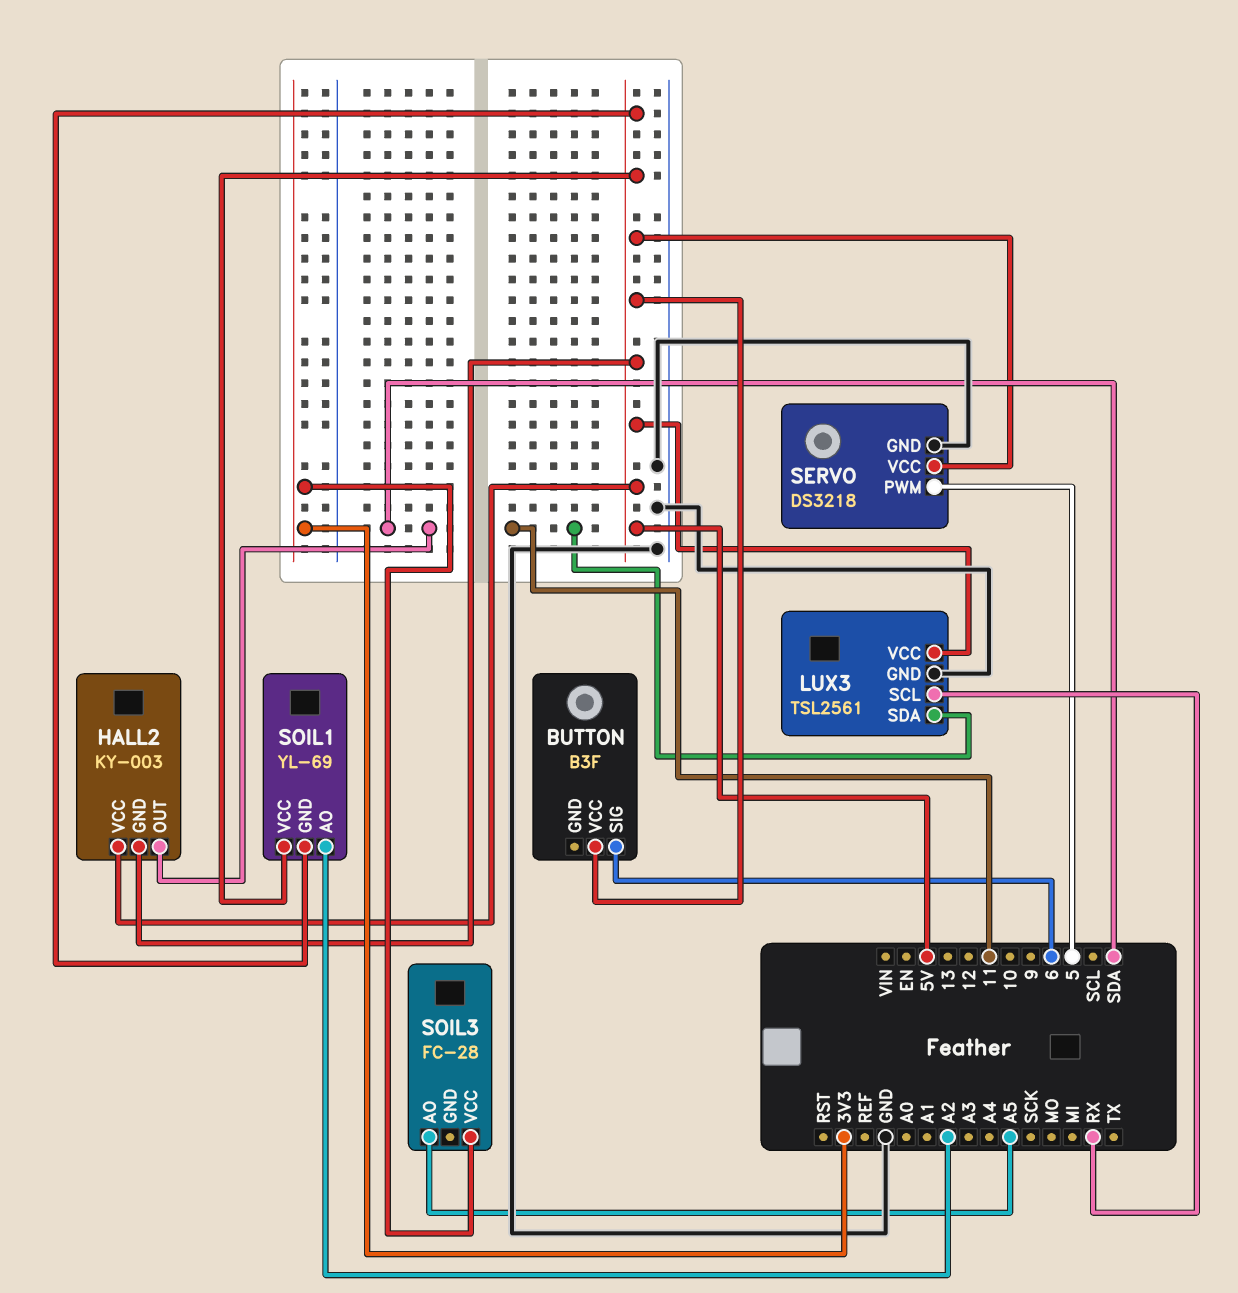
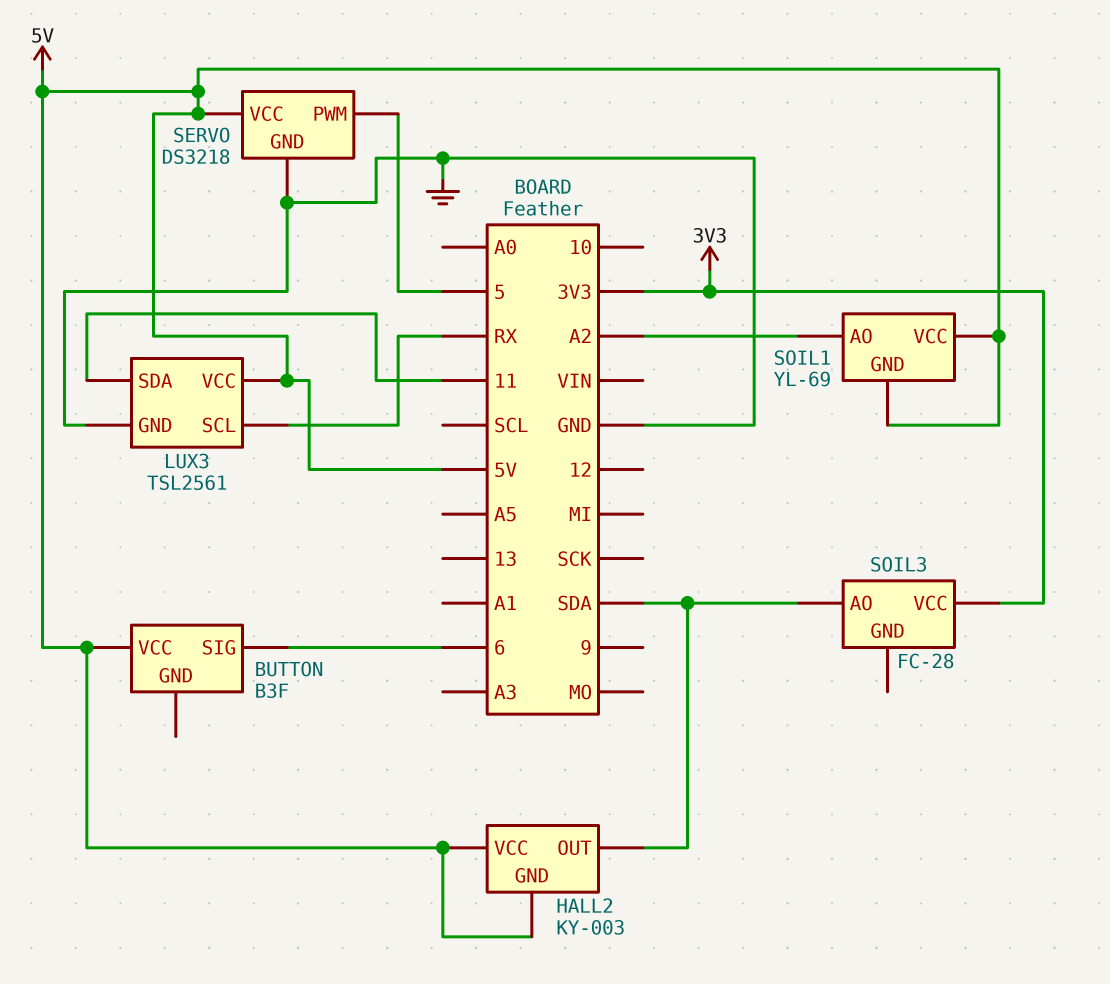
SOIL3 pin AO: A5 -> SDA

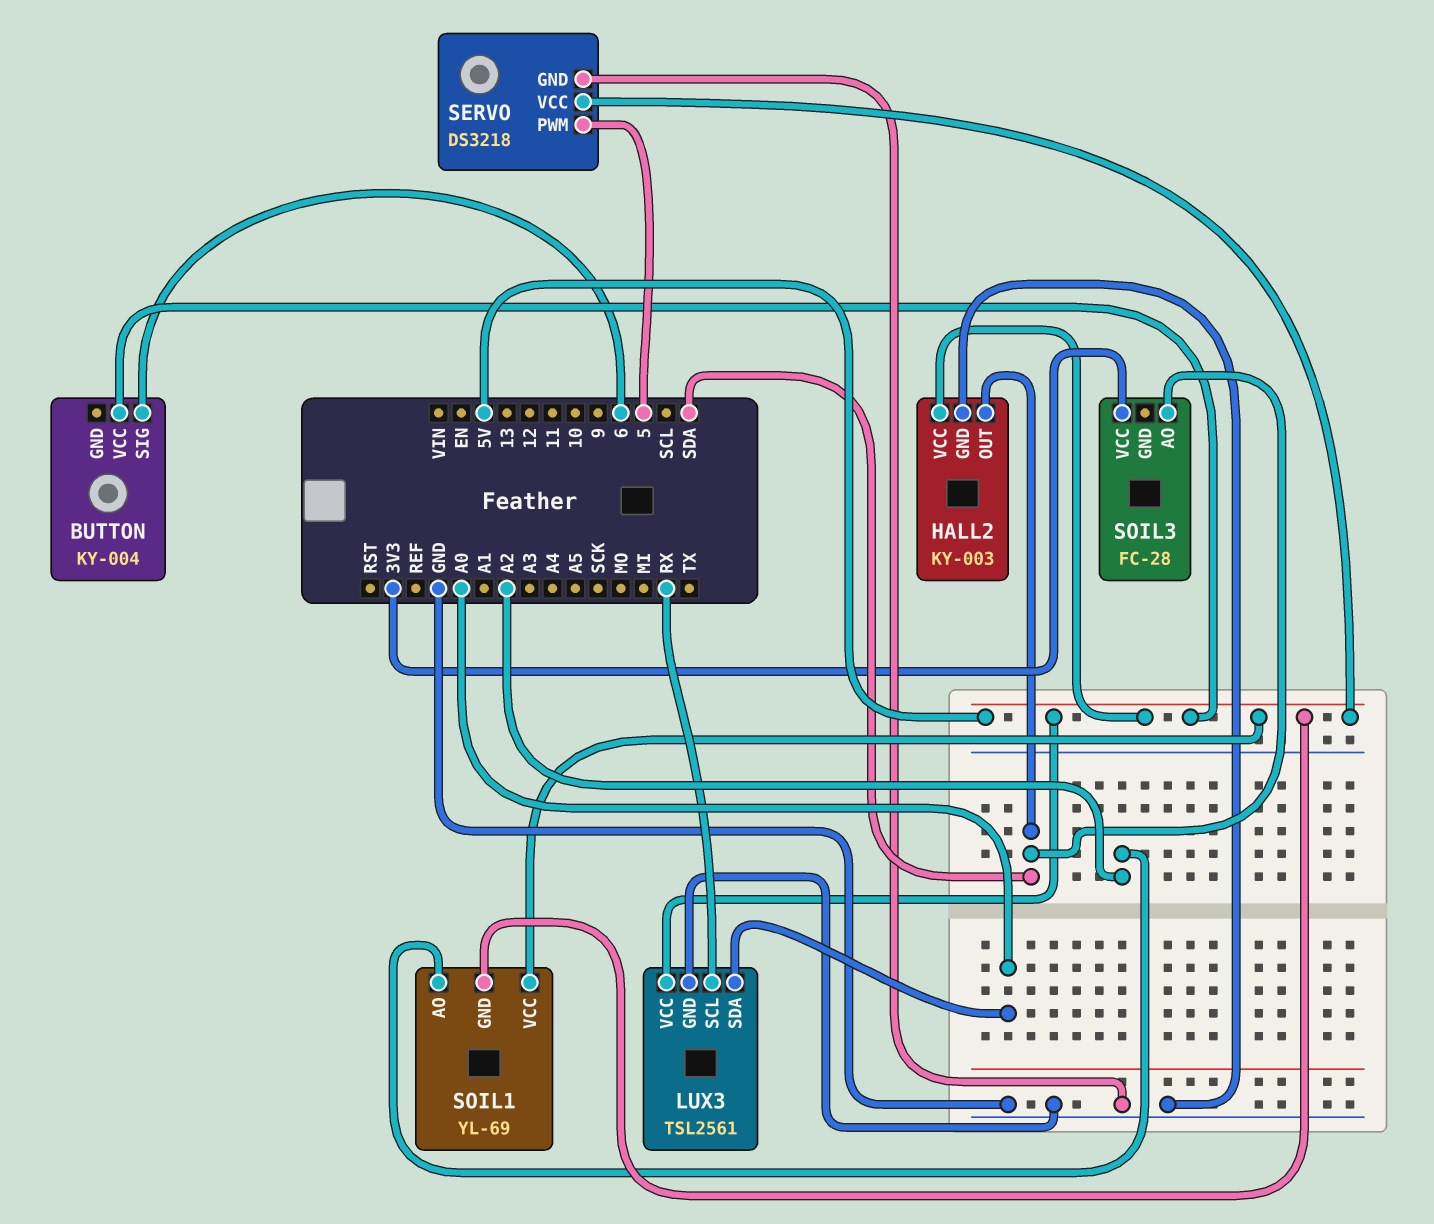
BUTTON: B3F -> KY-004
HALL2 pin GND: 5V -> GND
LUX3 pin SDA: 11 -> A0

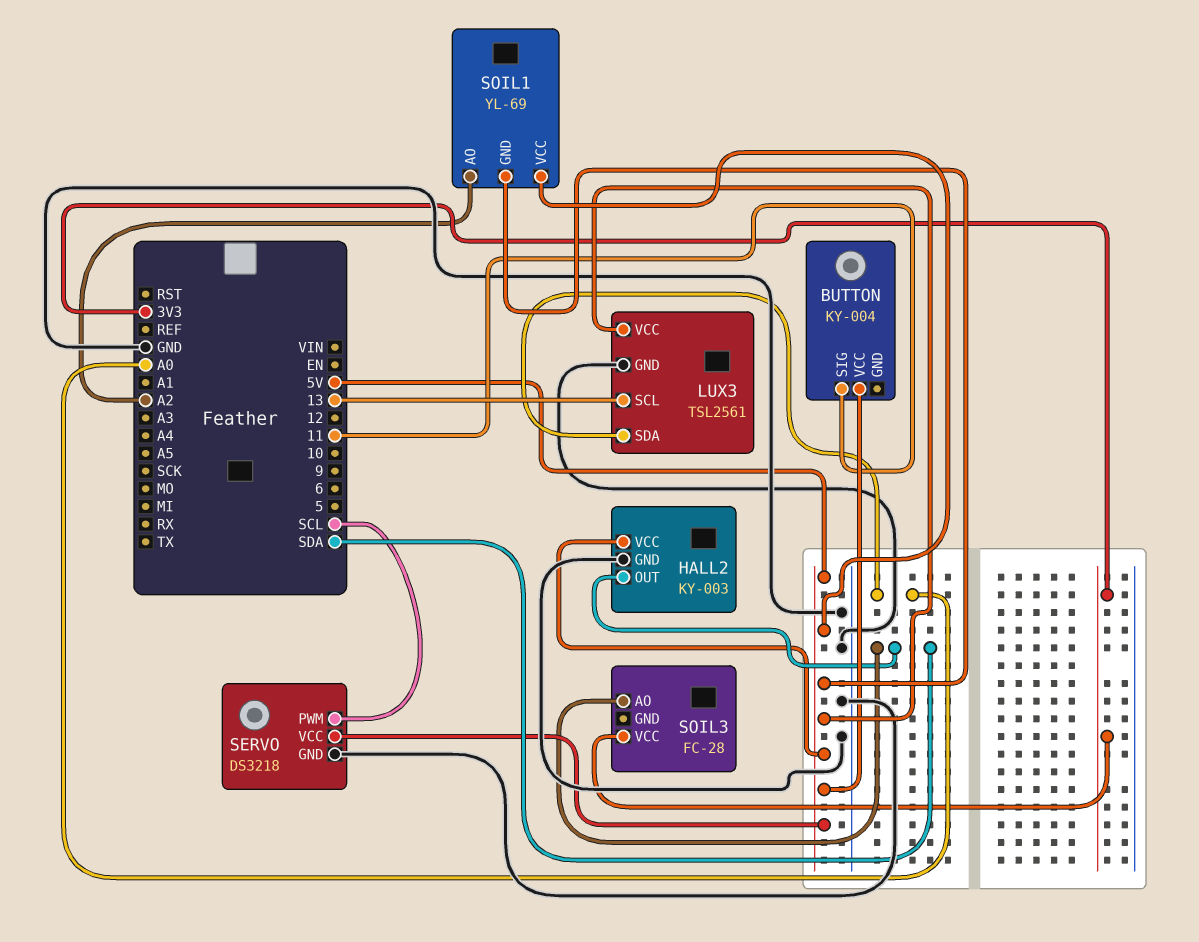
BUTTON pin SIG: 6 -> 11
LUX3 pin SCL: RX -> 13
SERVO pin PWM: 5 -> SCL

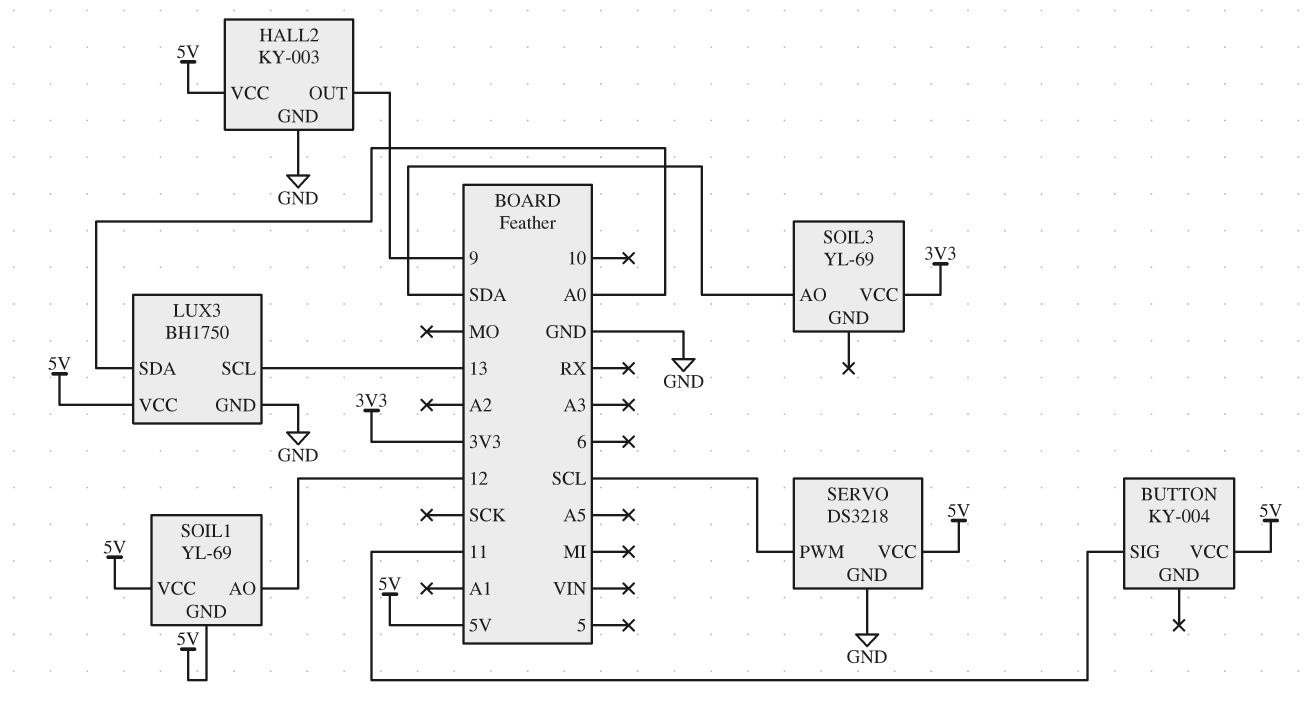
HALL2 pin OUT: SDA -> 9
LUX3: TSL2561 -> BH1750
SOIL1 pin AO: A2 -> 12
SOIL3: FC-28 -> YL-69

